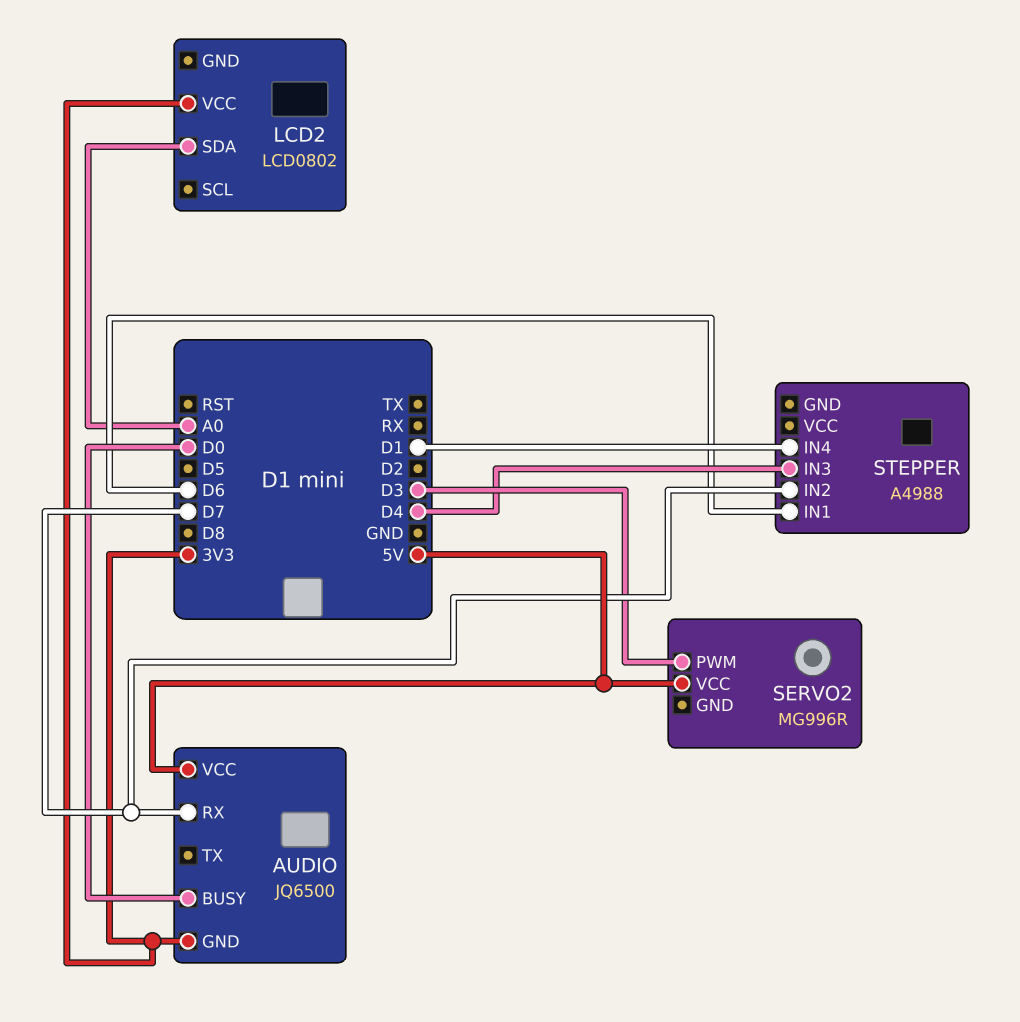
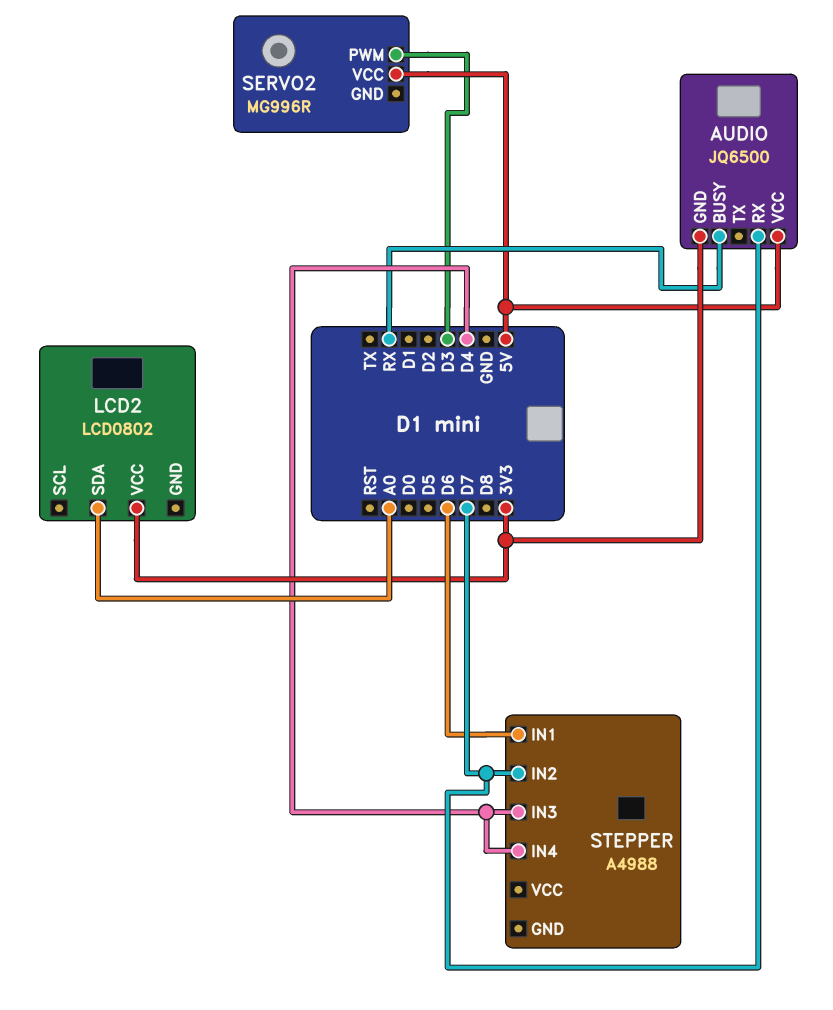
AUDIO pin BUSY: D0 -> RX
STEPPER pin IN4: D1 -> D4

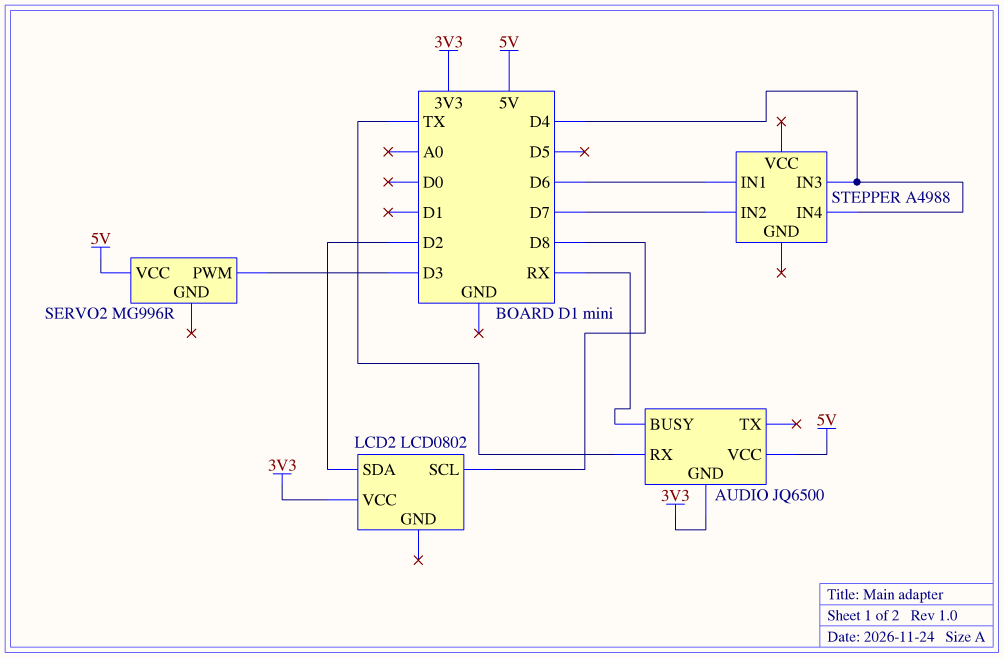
AUDIO pin RX: D7 -> TX
LCD2 pin SCL: none -> D8
LCD2 pin SDA: A0 -> D2

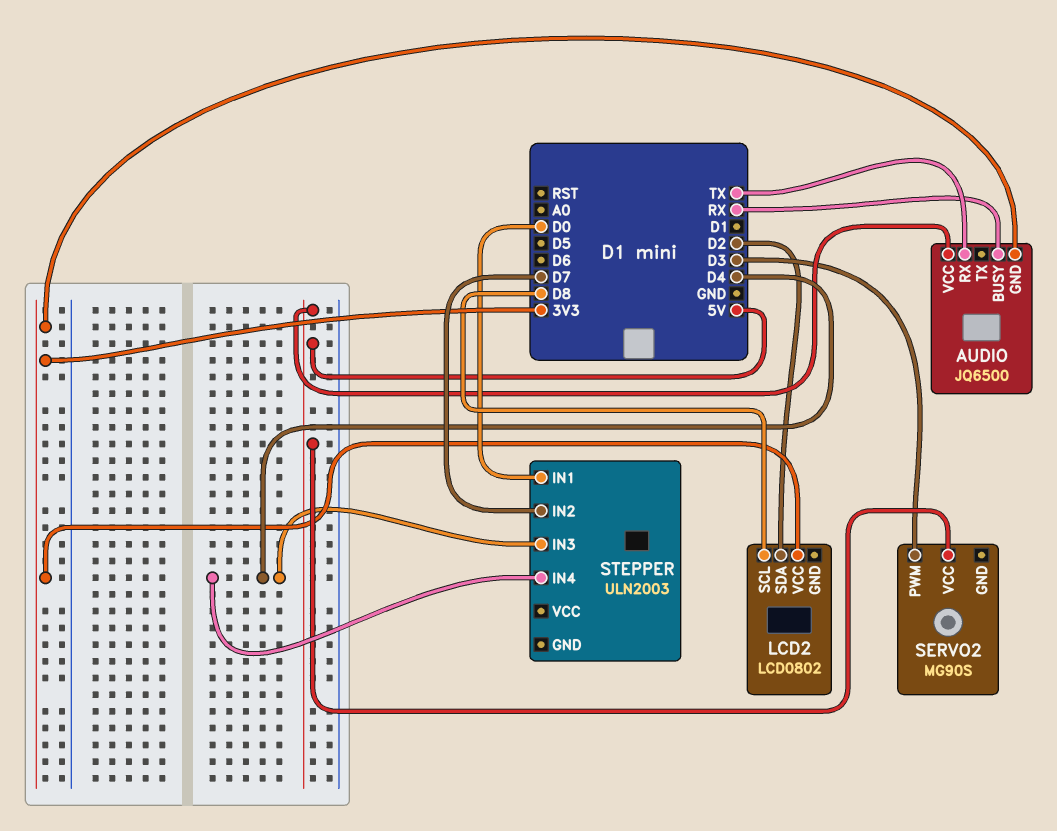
SERVO2: MG996R -> MG90S
STEPPER: A4988 -> ULN2003
STEPPER pin IN1: D6 -> D0

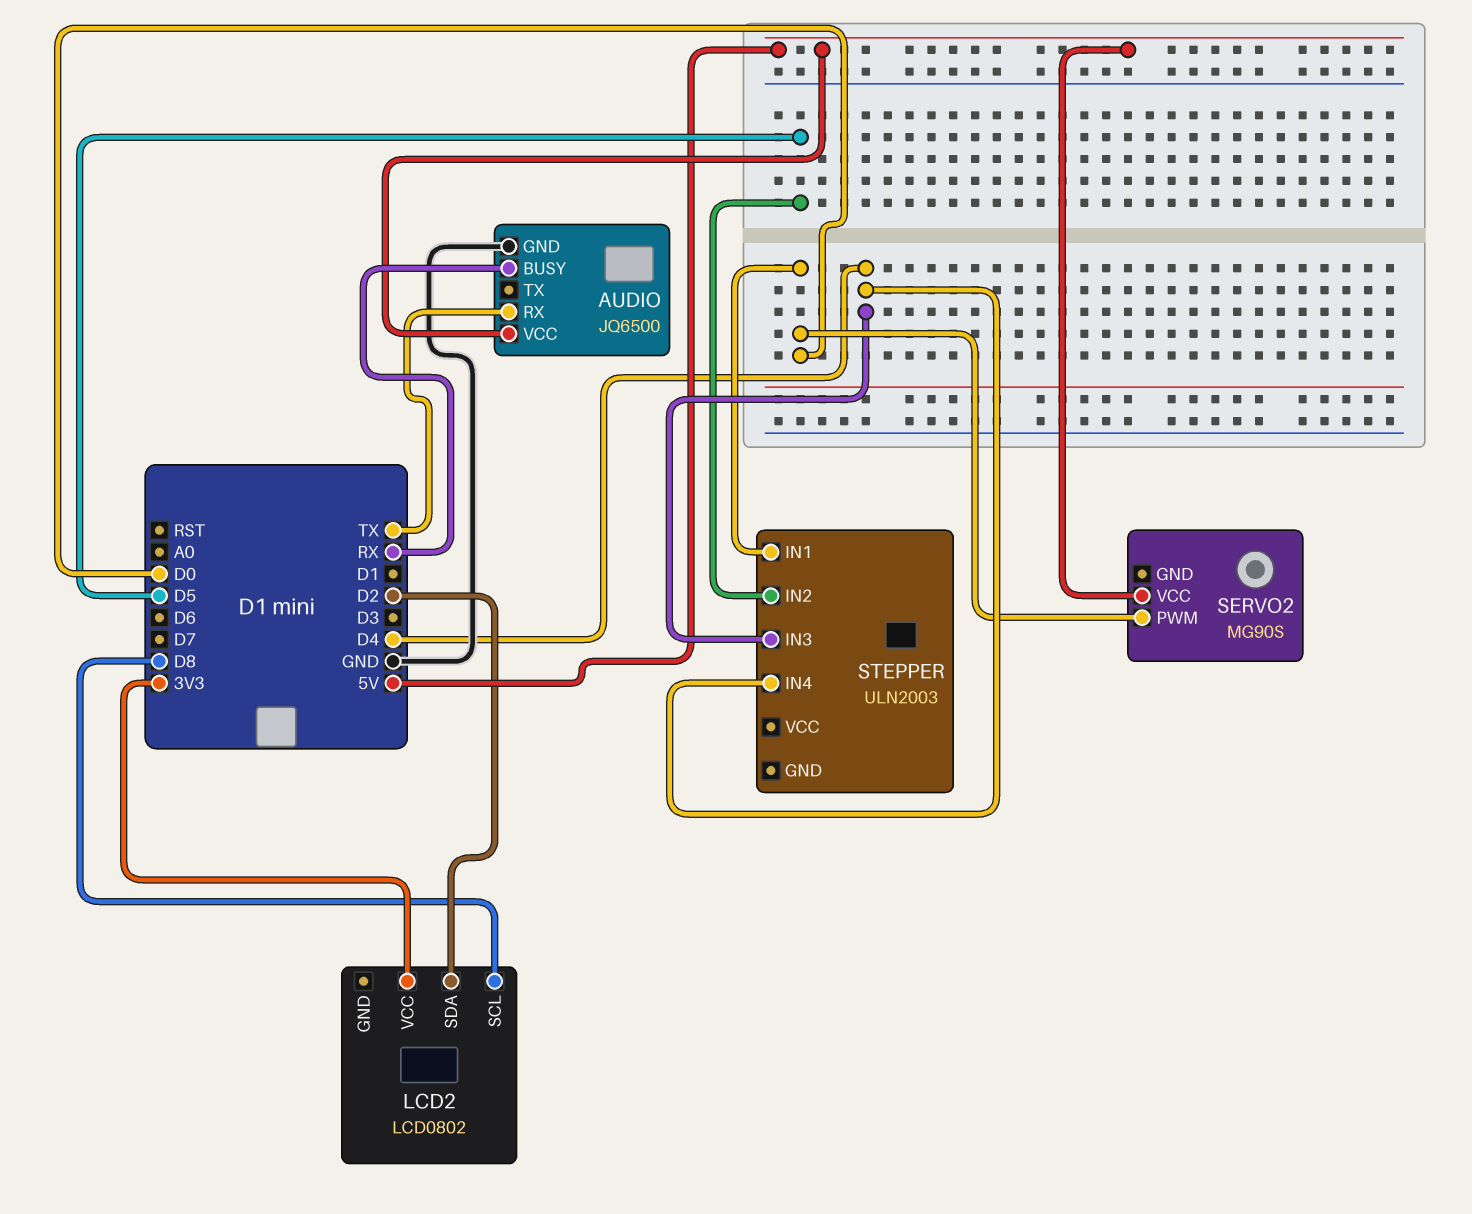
AUDIO pin GND: 3V3 -> GND
SERVO2 pin PWM: D3 -> D0
STEPPER pin IN2: D7 -> D5

